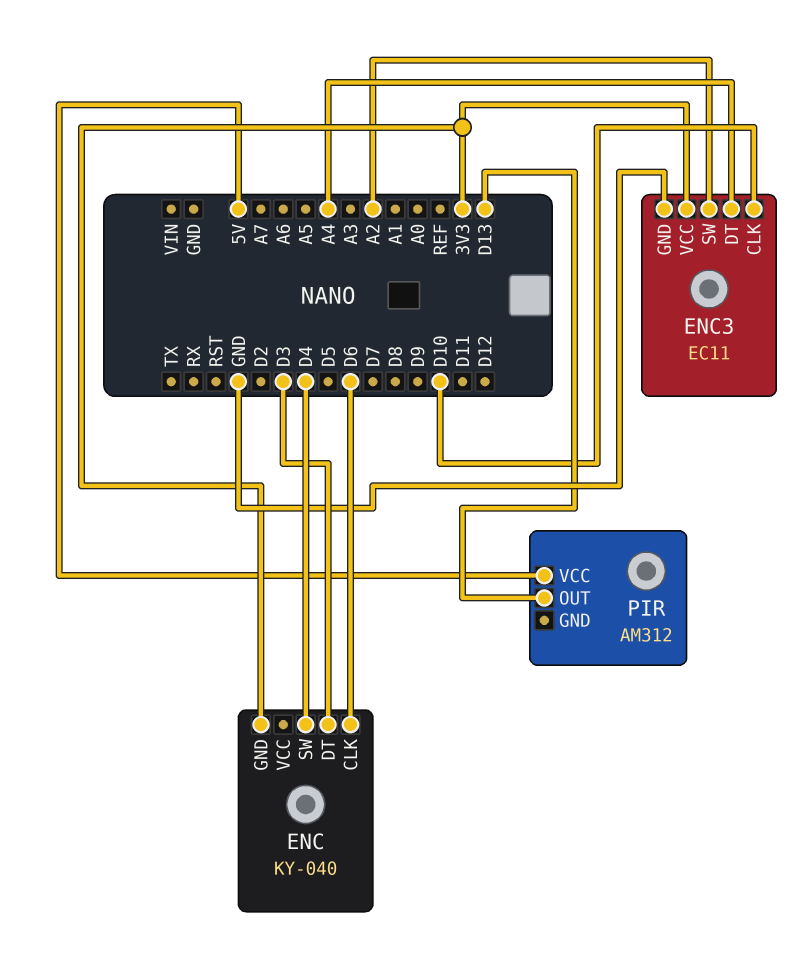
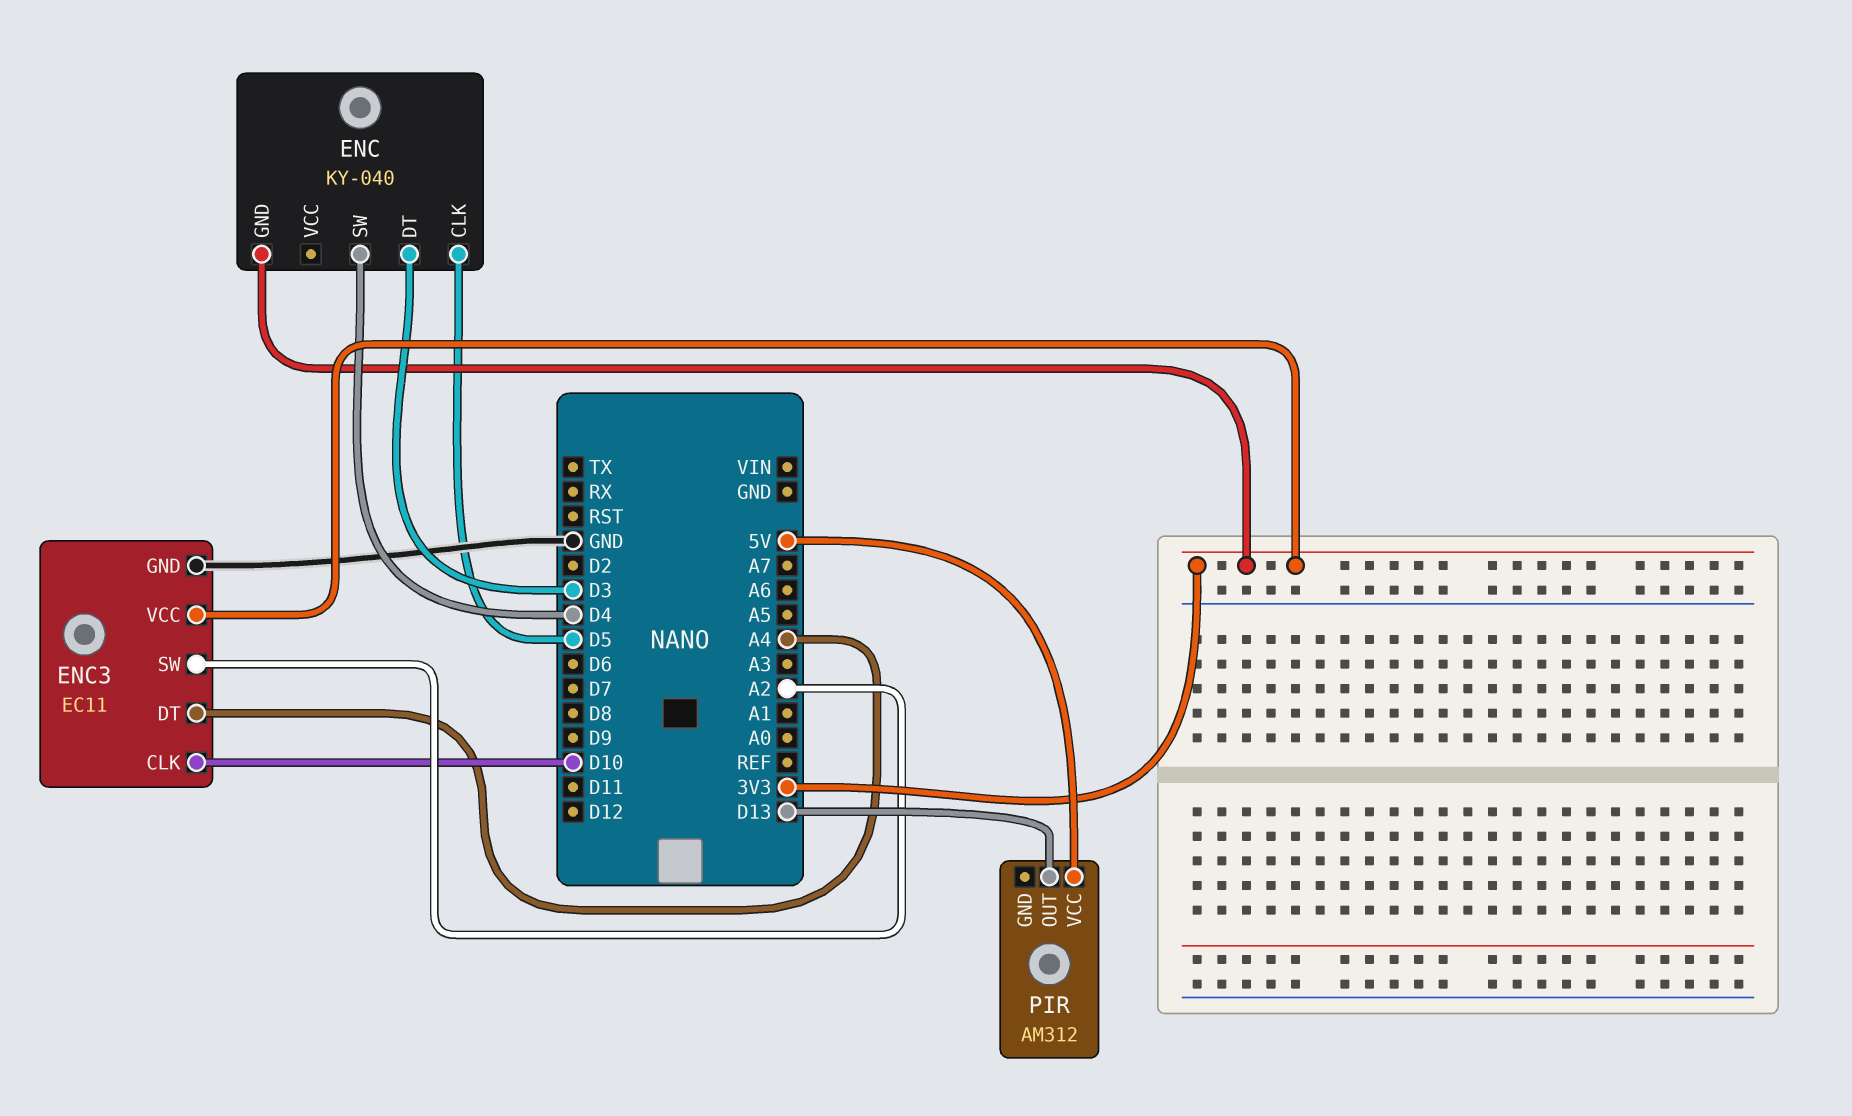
ENC pin CLK: D6 -> D5

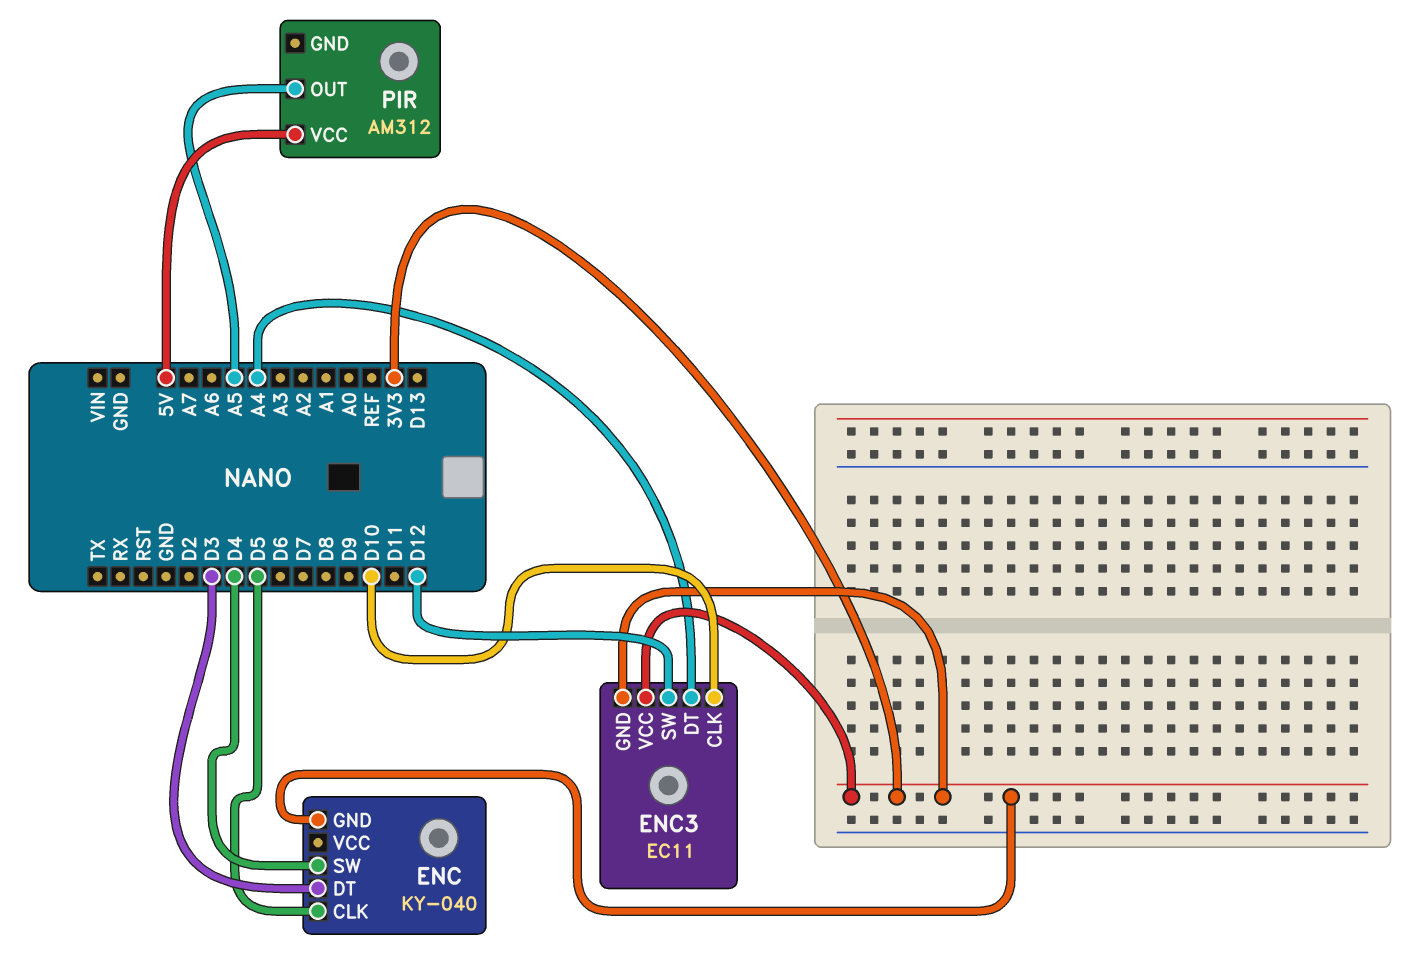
ENC3 pin GND: GND -> 3V3
ENC3 pin SW: A2 -> D12
PIR pin OUT: D13 -> A5

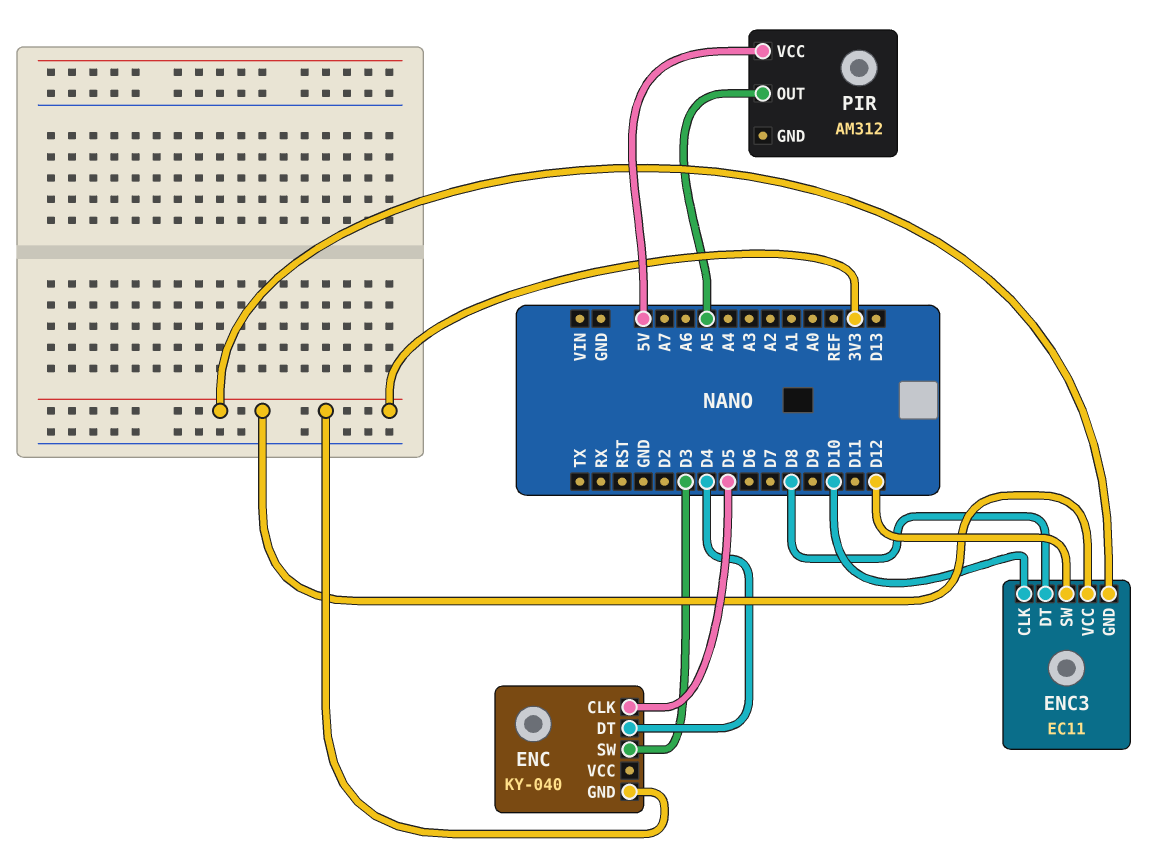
ENC pin DT: D3 -> D4
ENC pin SW: D4 -> D3
ENC3 pin DT: A4 -> D8

